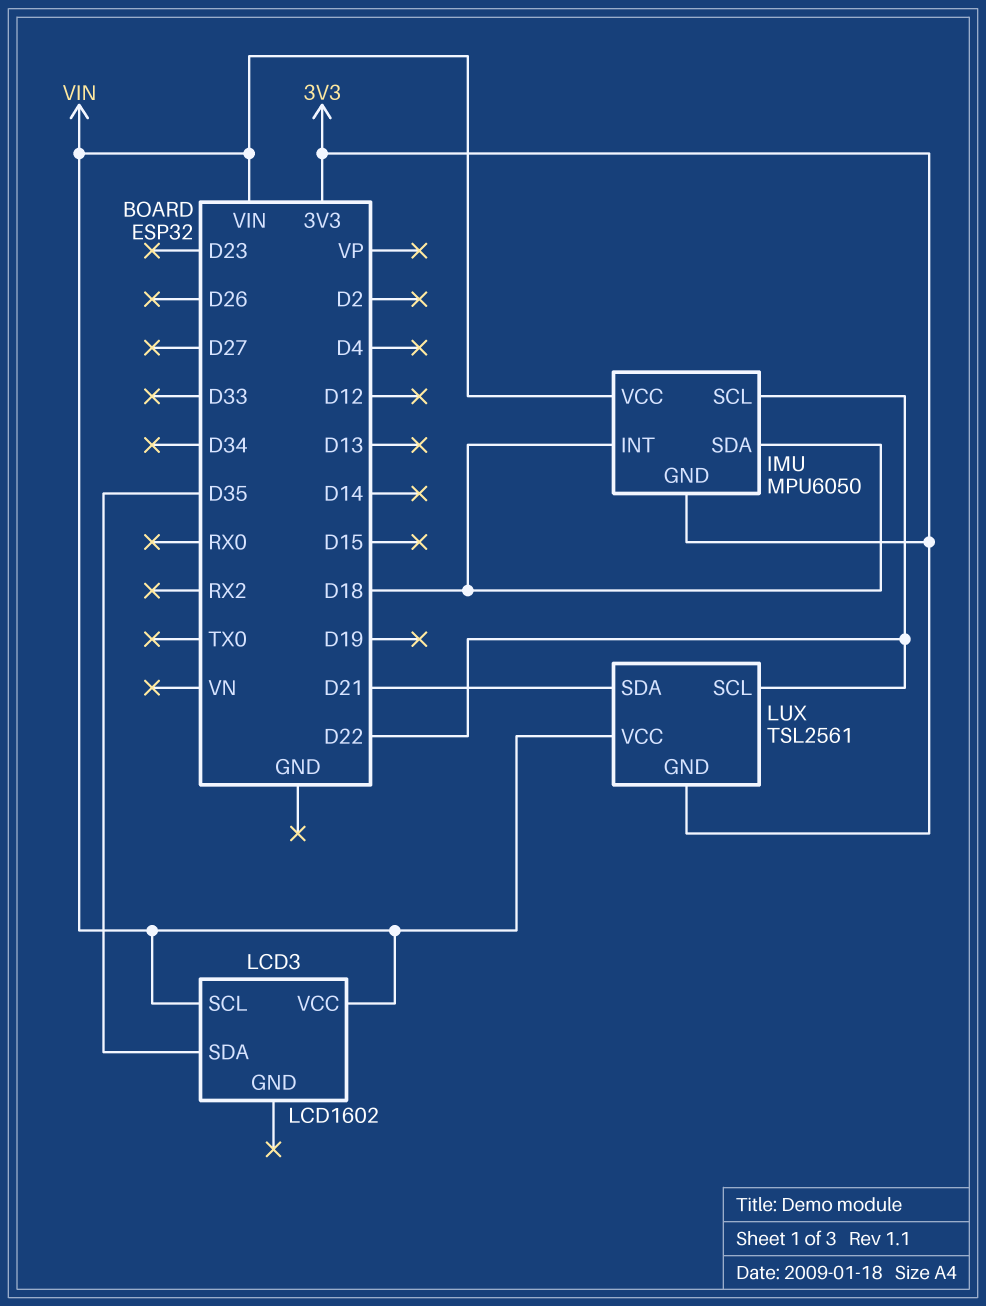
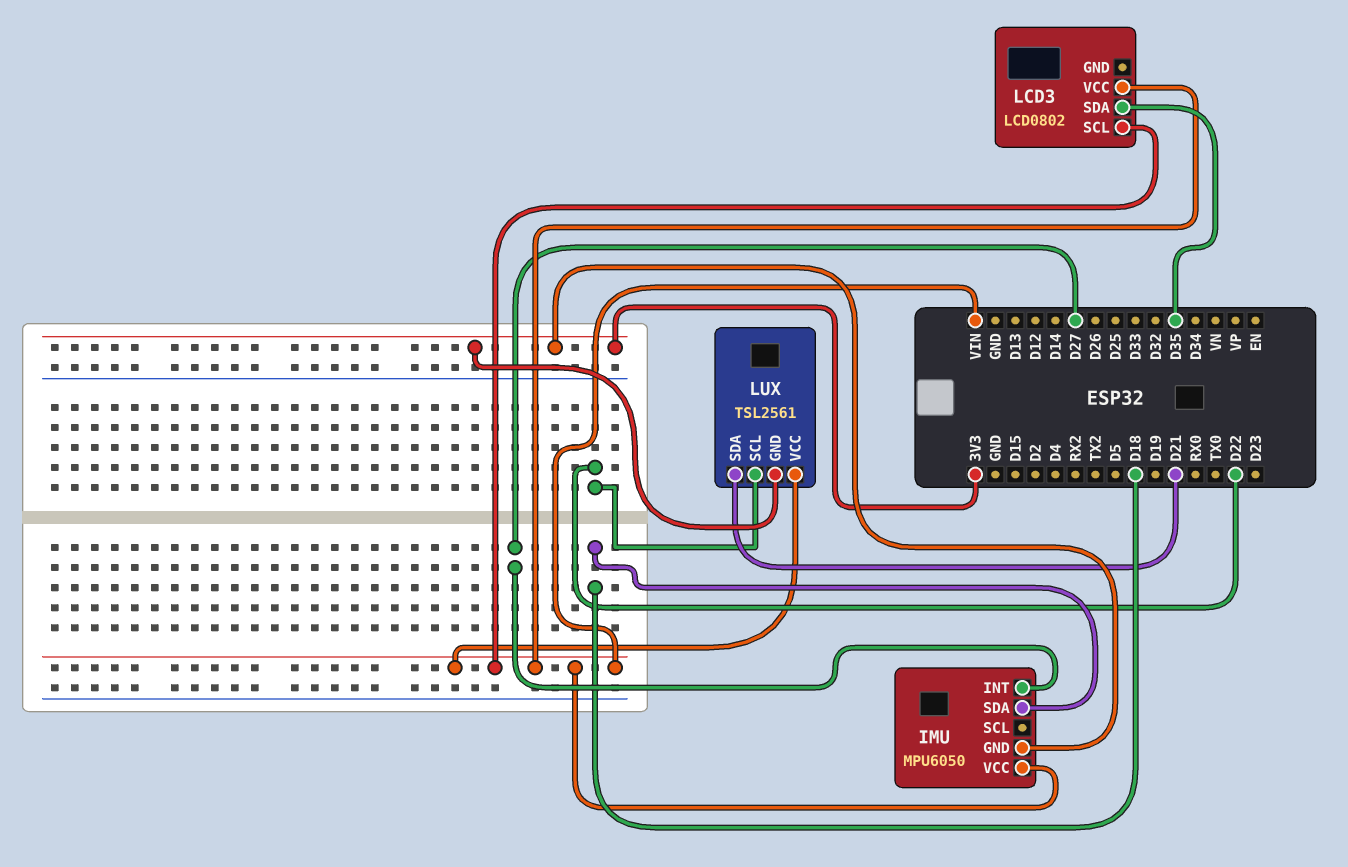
IMU pin INT: D18 -> D27
IMU pin SCL: D22 -> none
LCD3: LCD1602 -> LCD0802

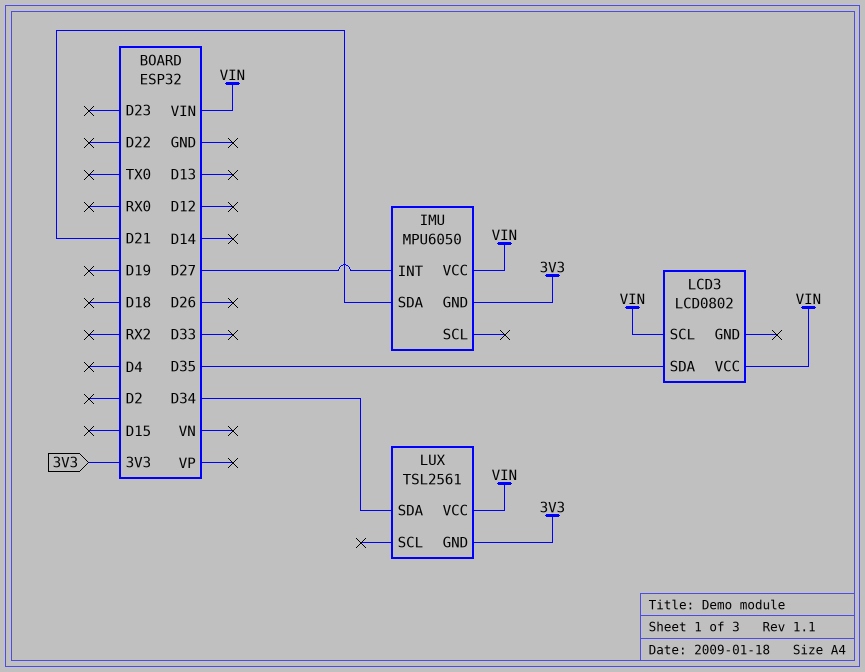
IMU pin SDA: D18 -> D21
LUX pin SCL: D22 -> none
LUX pin SDA: D21 -> D34

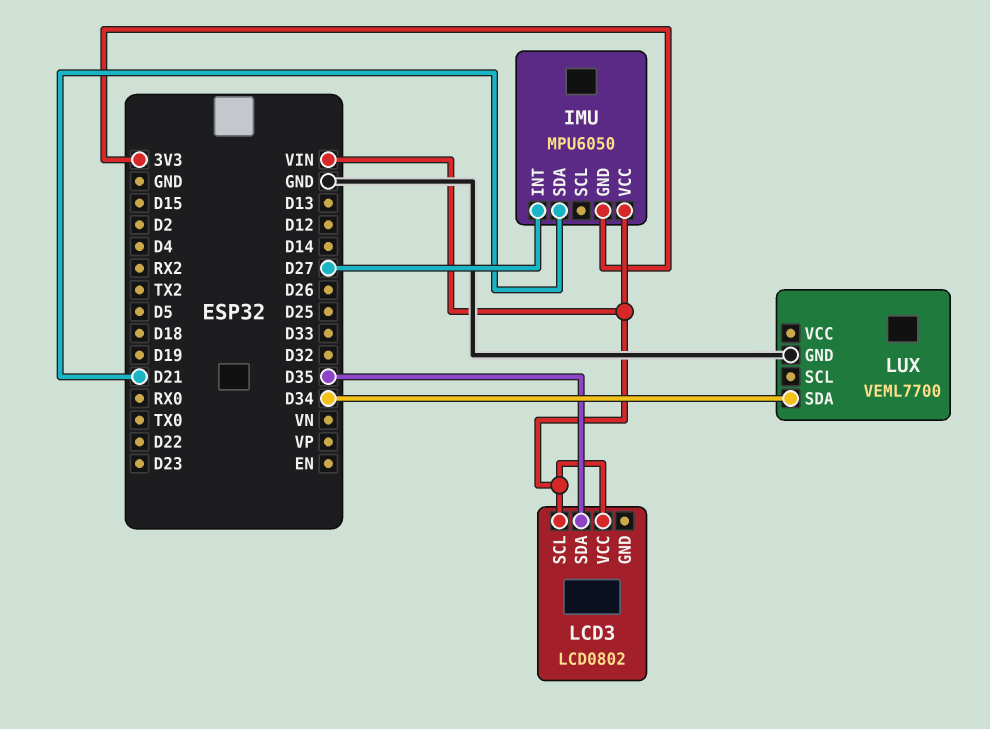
LUX: TSL2561 -> VEML7700
LUX pin GND: 3V3 -> GND
LUX pin VCC: VIN -> none

